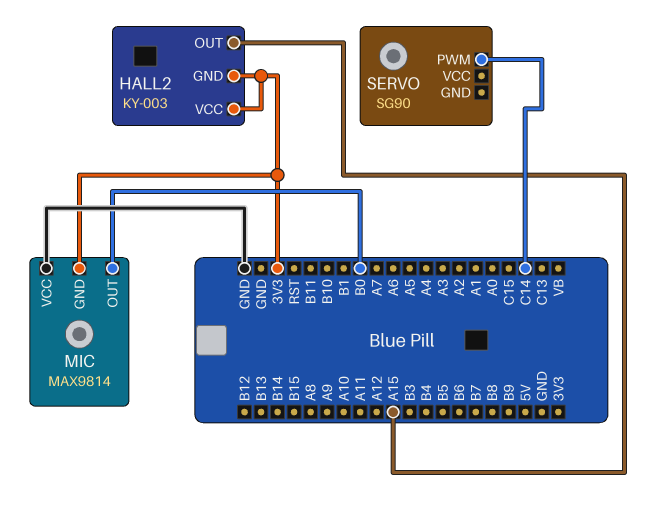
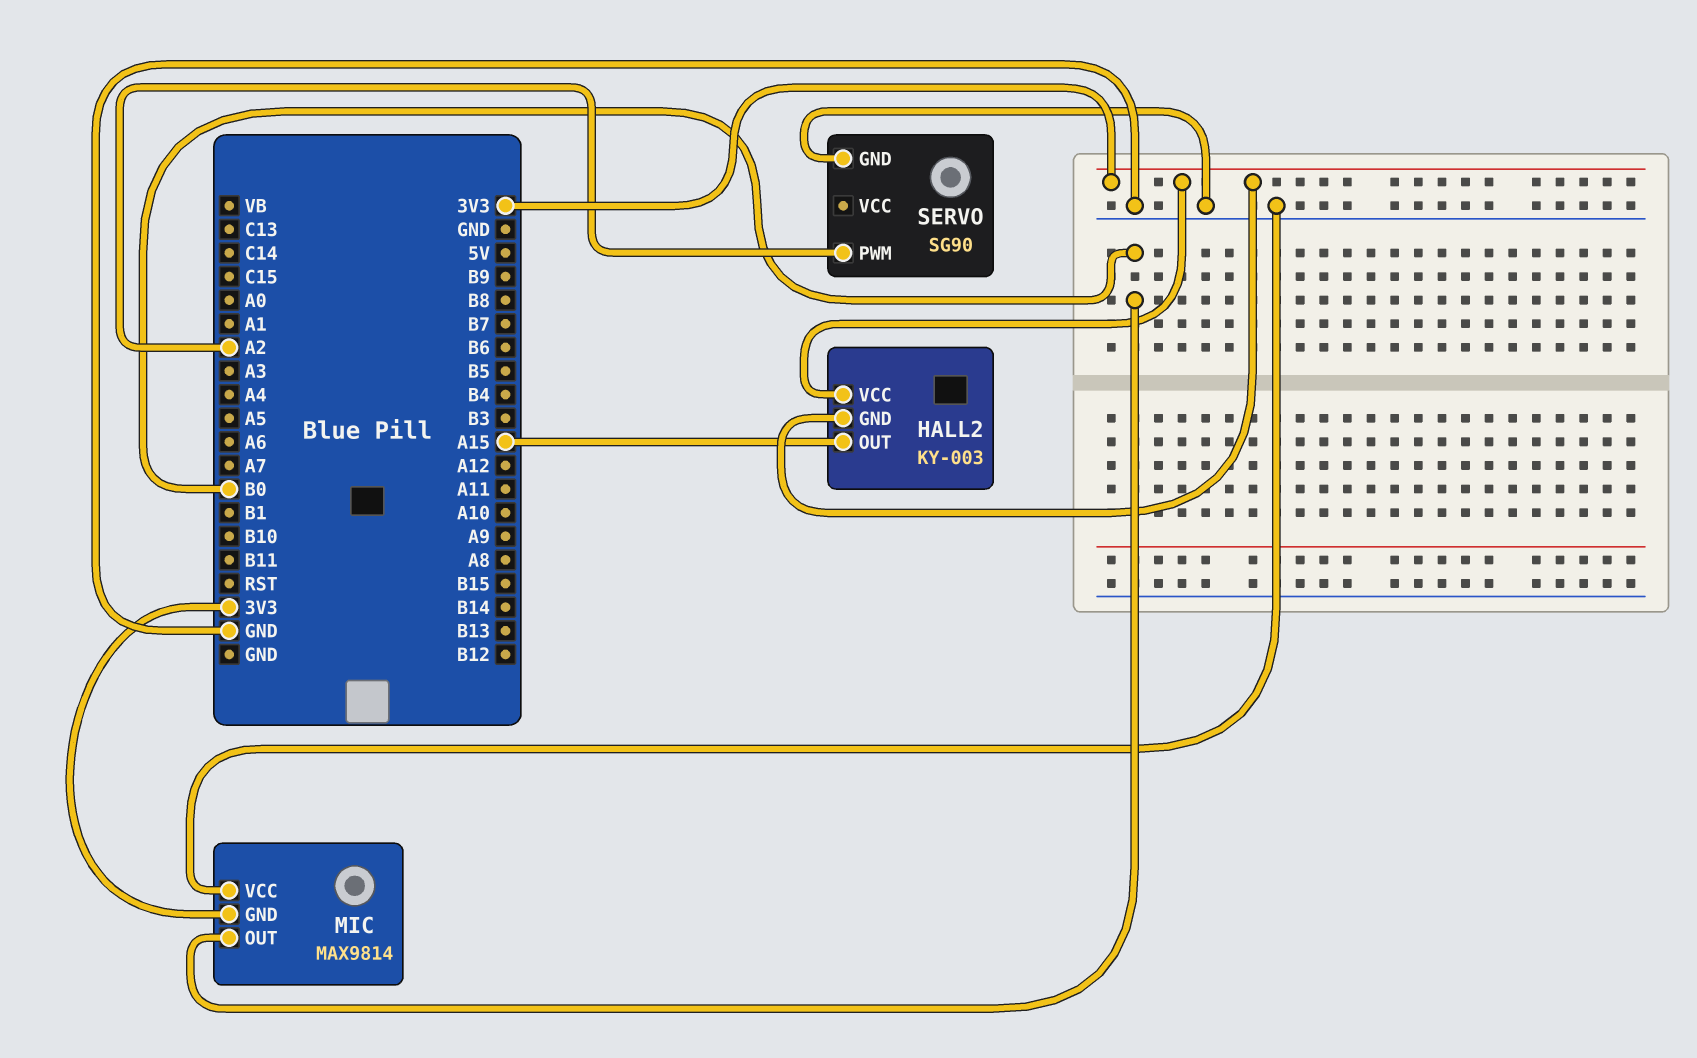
SERVO pin GND: none -> GND
SERVO pin PWM: C14 -> A2

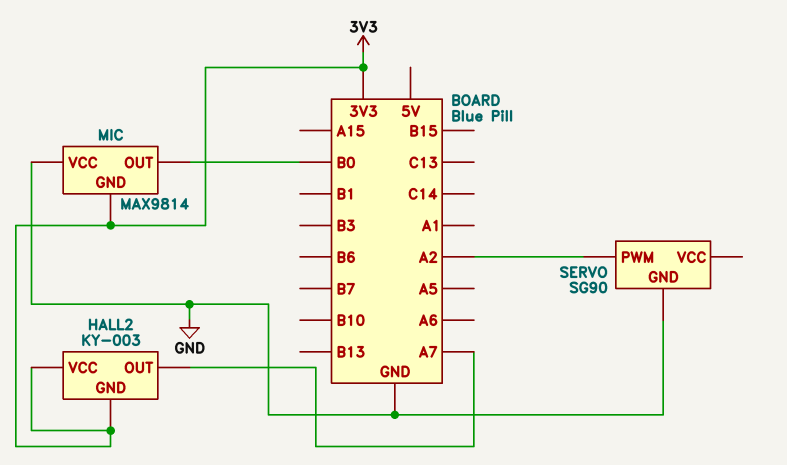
HALL2 pin OUT: A15 -> A7

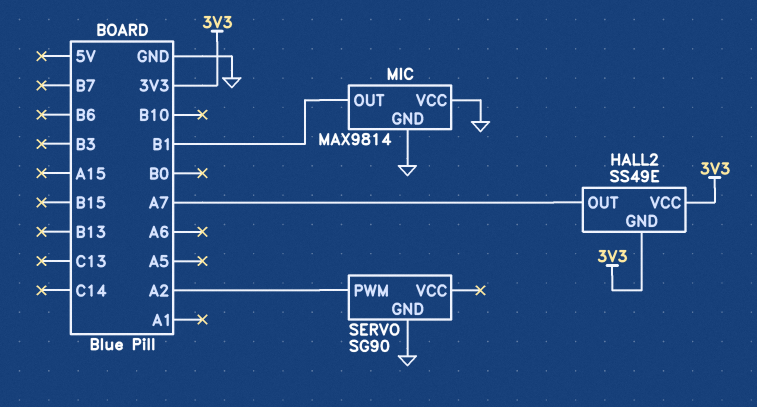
HALL2: KY-003 -> SS49E
MIC pin GND: 3V3 -> GND
MIC pin OUT: B0 -> B1

